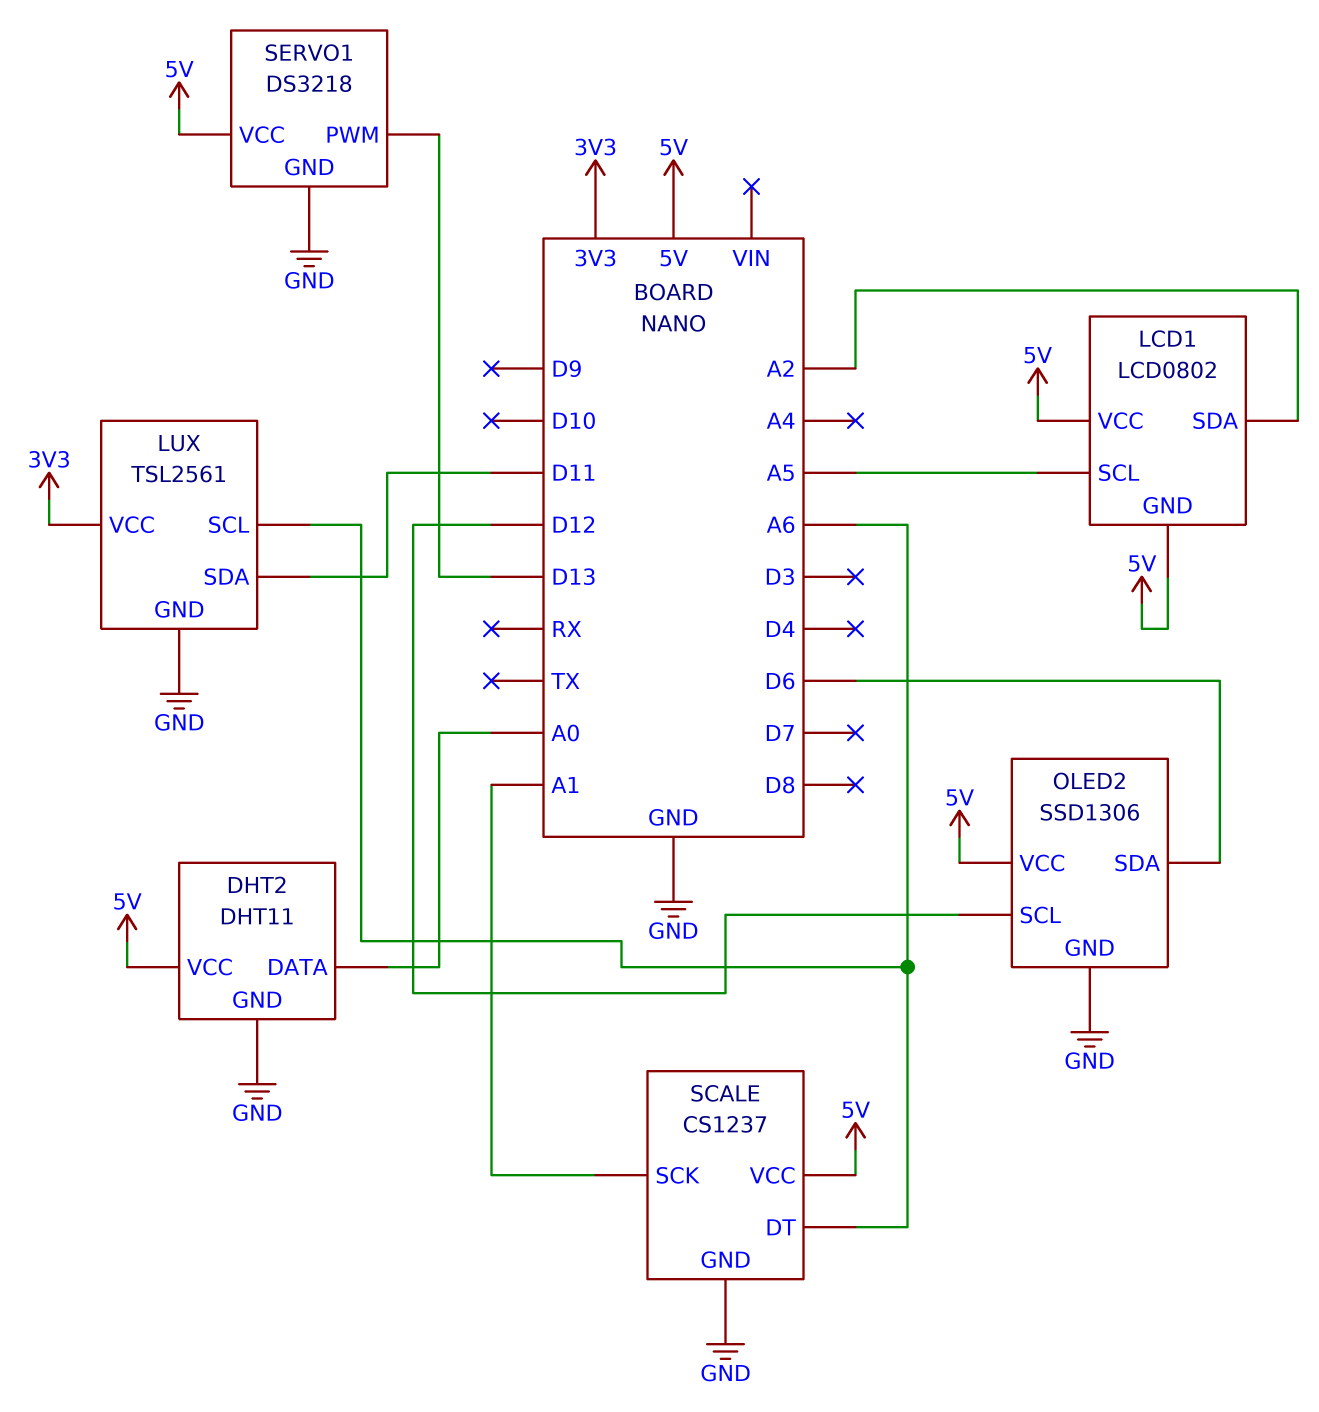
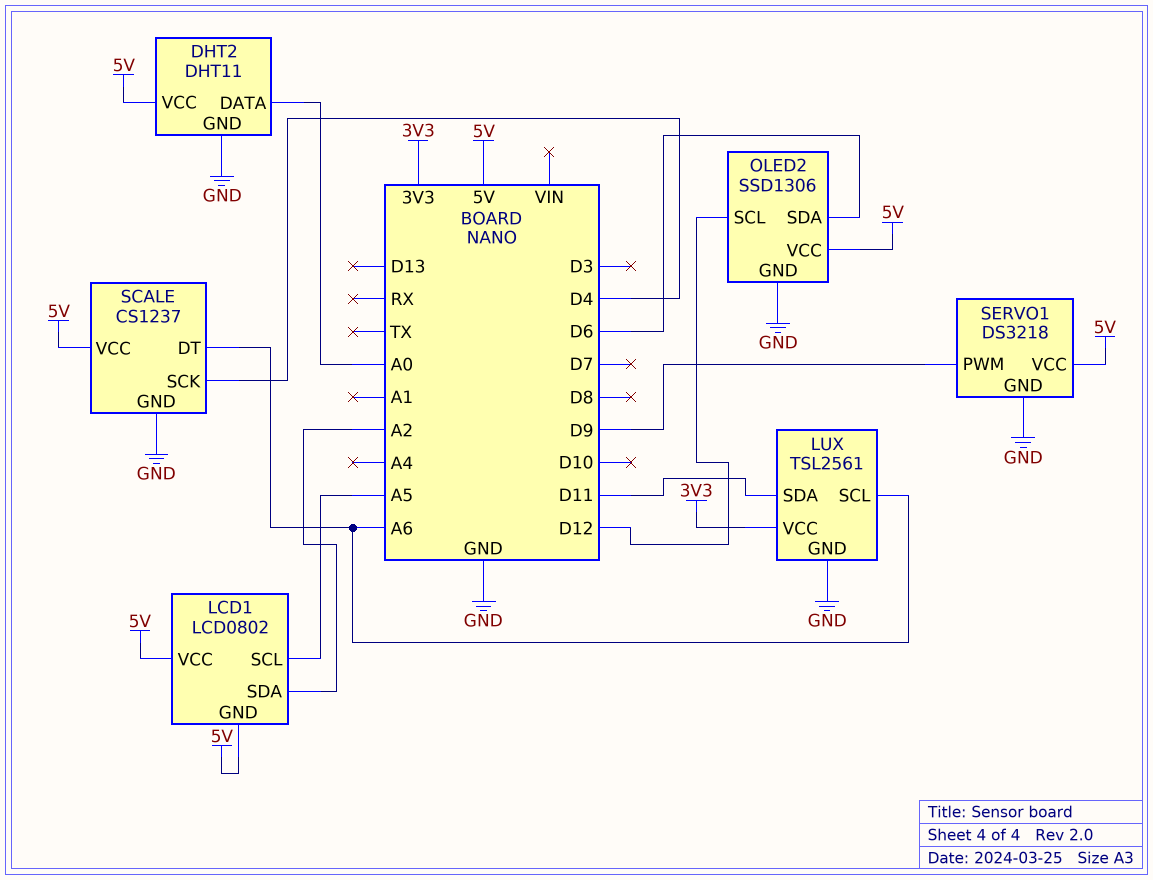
SCALE pin SCK: A1 -> D4
SERVO1 pin PWM: D13 -> D9

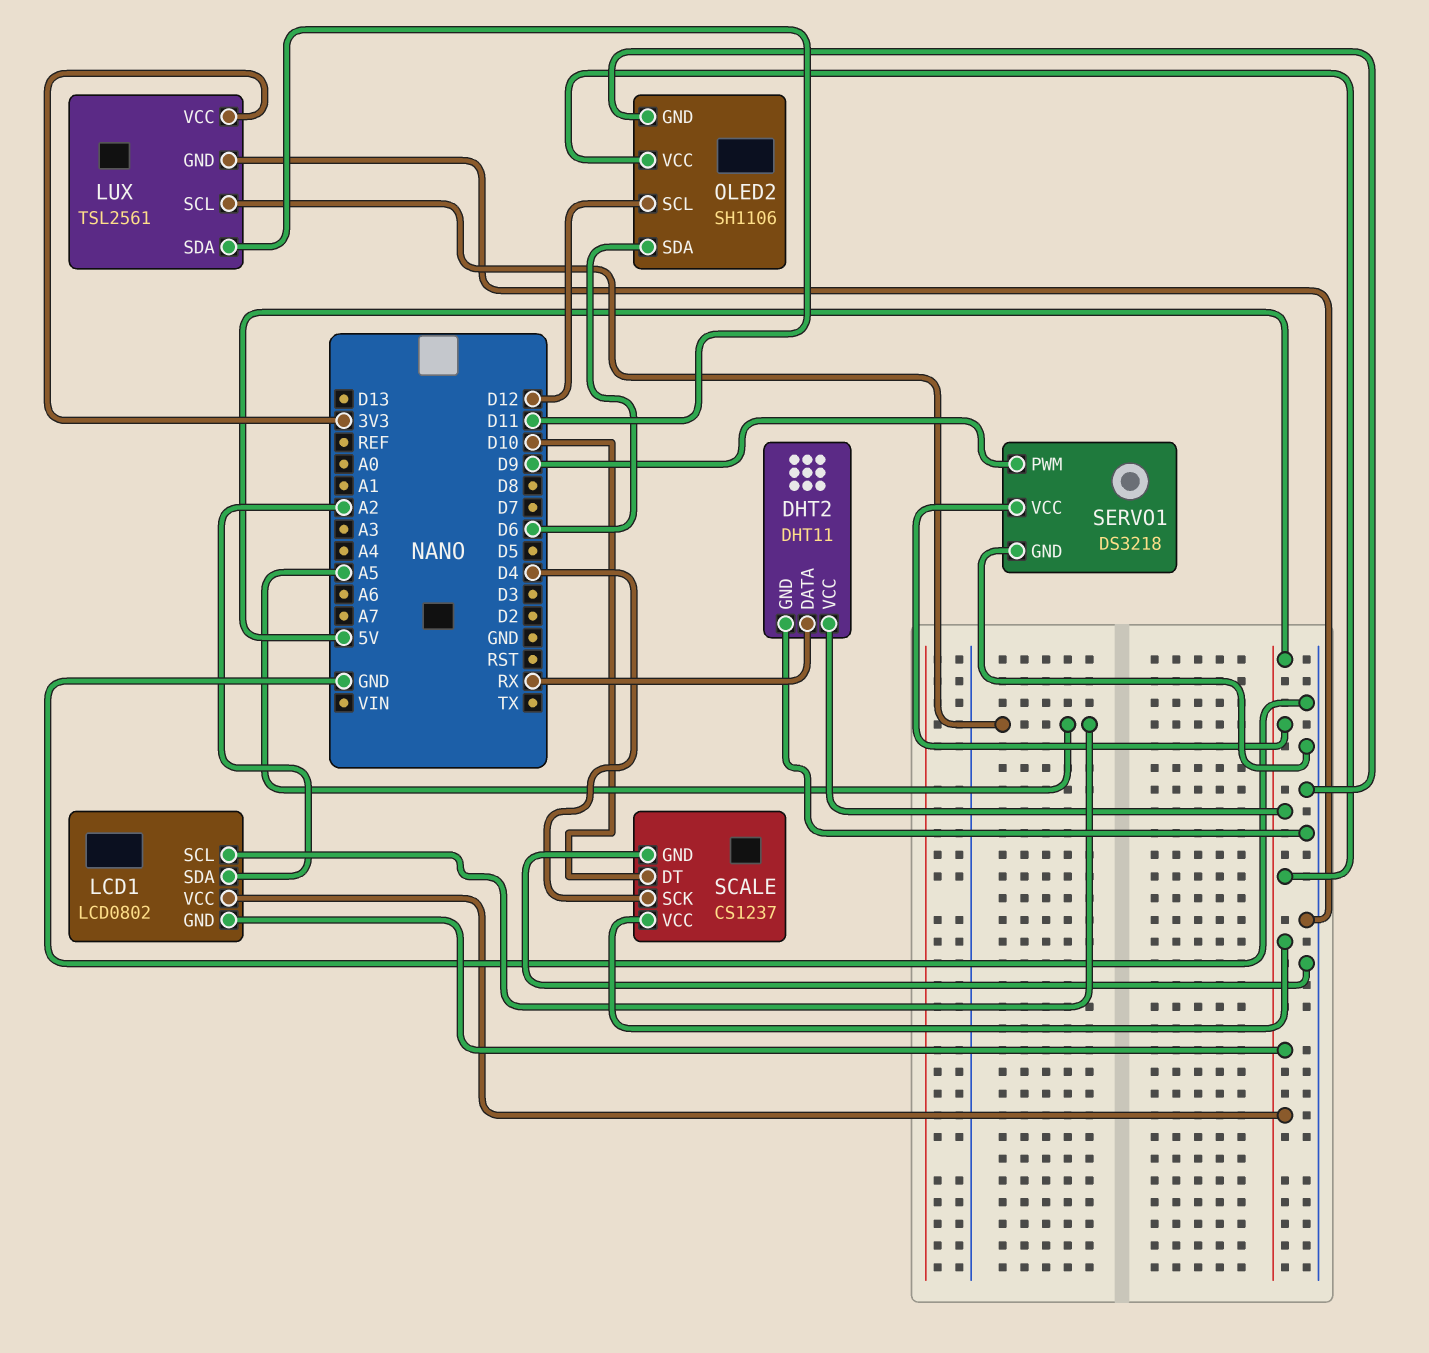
DHT2 pin DATA: A0 -> RX
LUX pin SCL: A6 -> A5
OLED2: SSD1306 -> SH1106
SCALE pin DT: A6 -> D10

